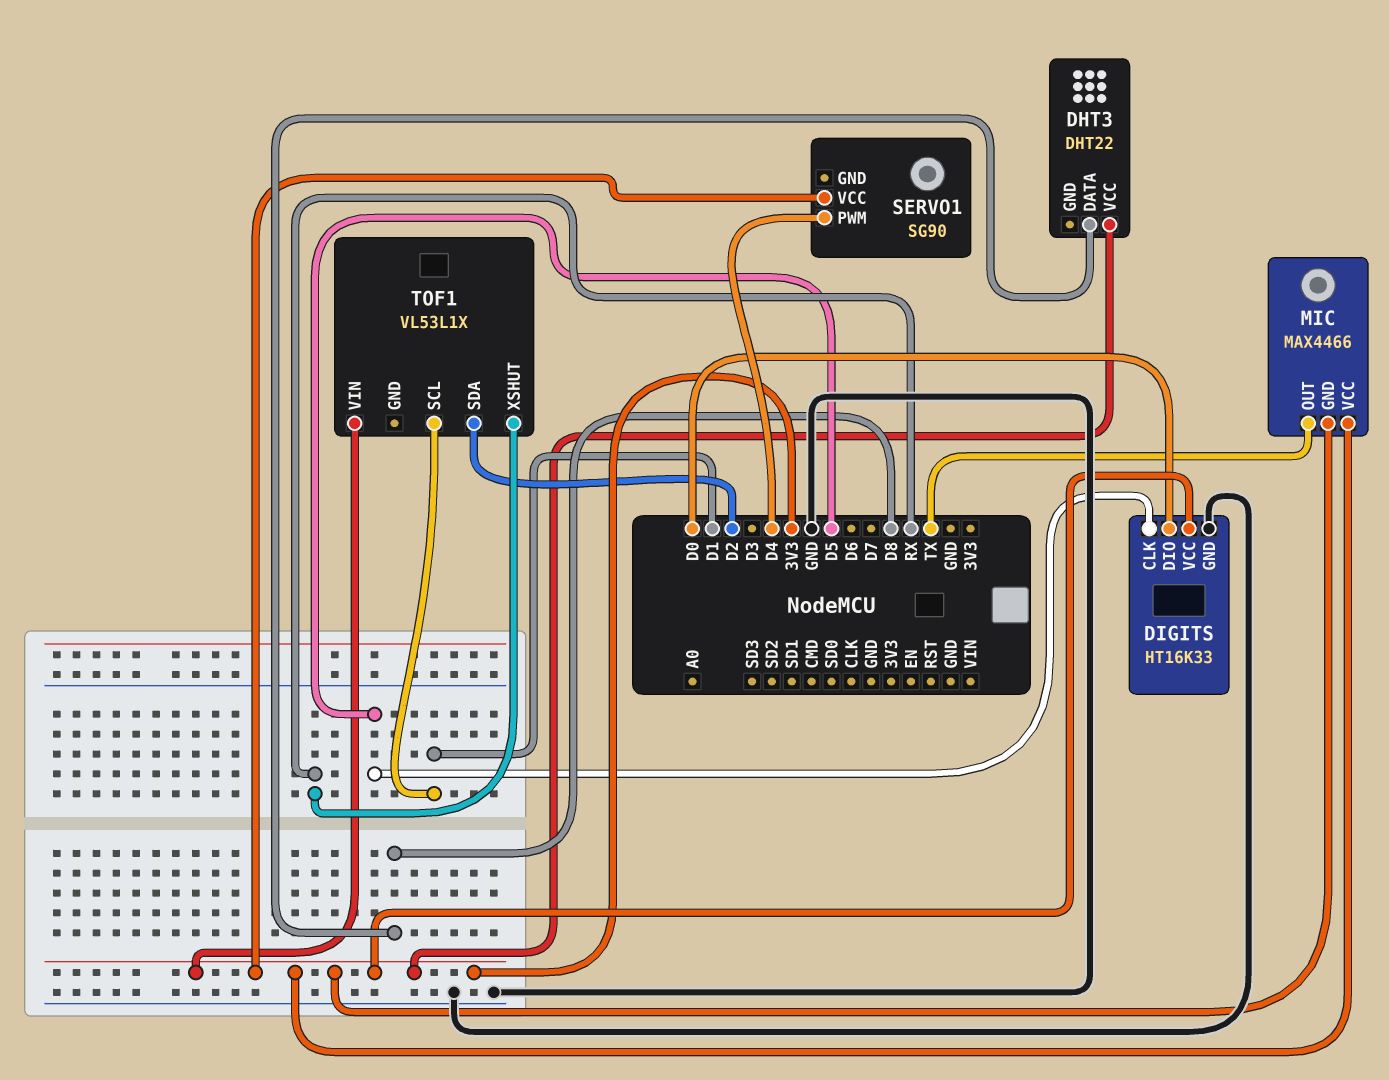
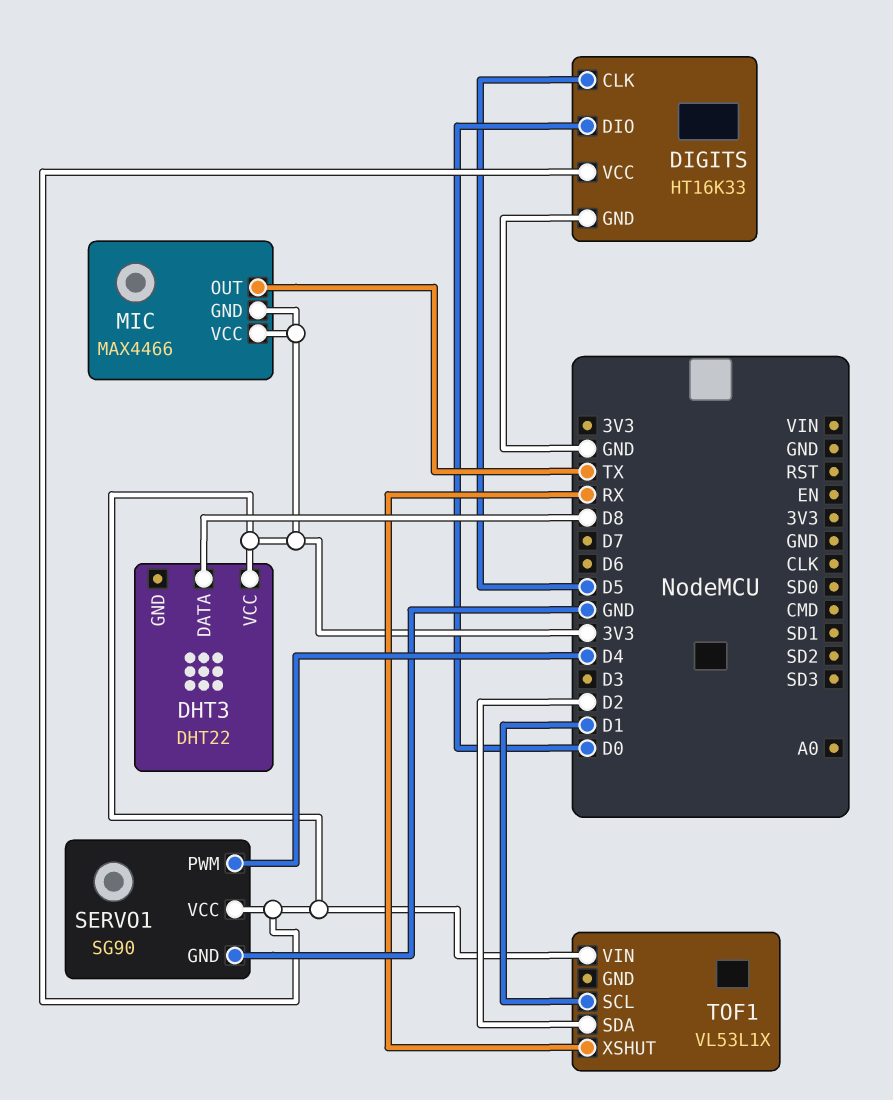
SERVO1 pin GND: none -> GND

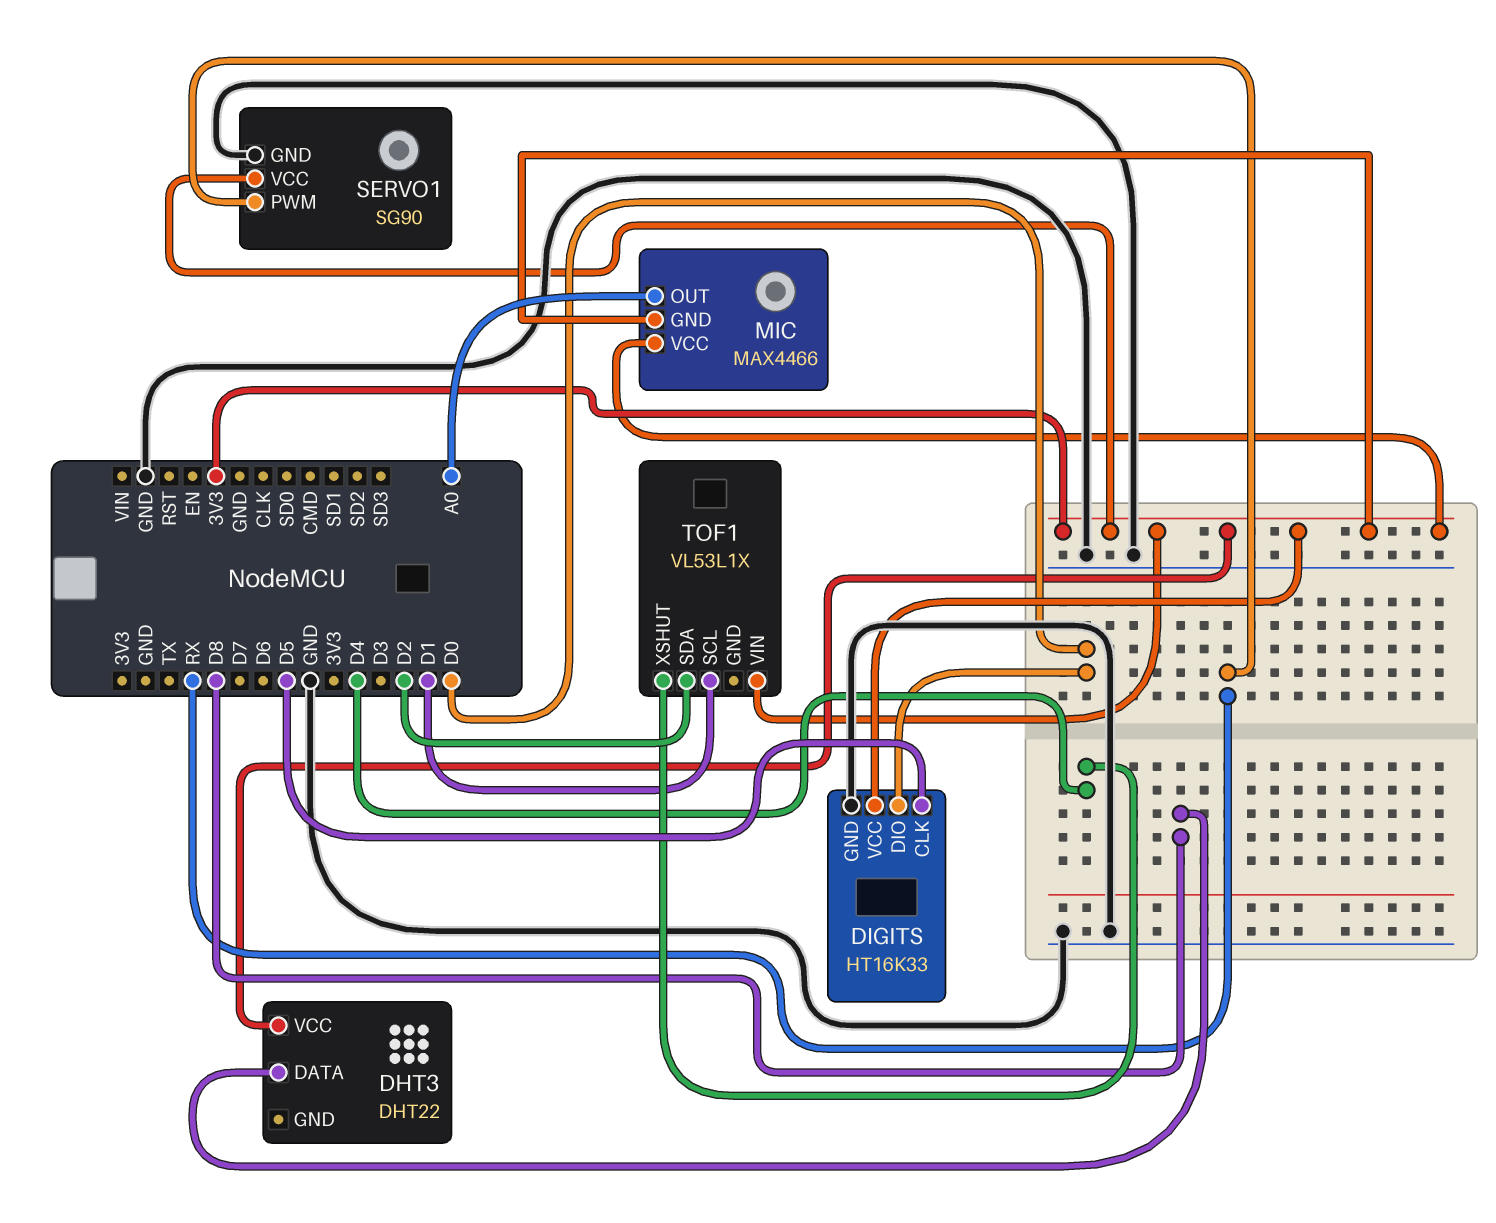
MIC pin OUT: TX -> A0
SERVO1 pin PWM: D4 -> RX
TOF1 pin XSHUT: RX -> D4

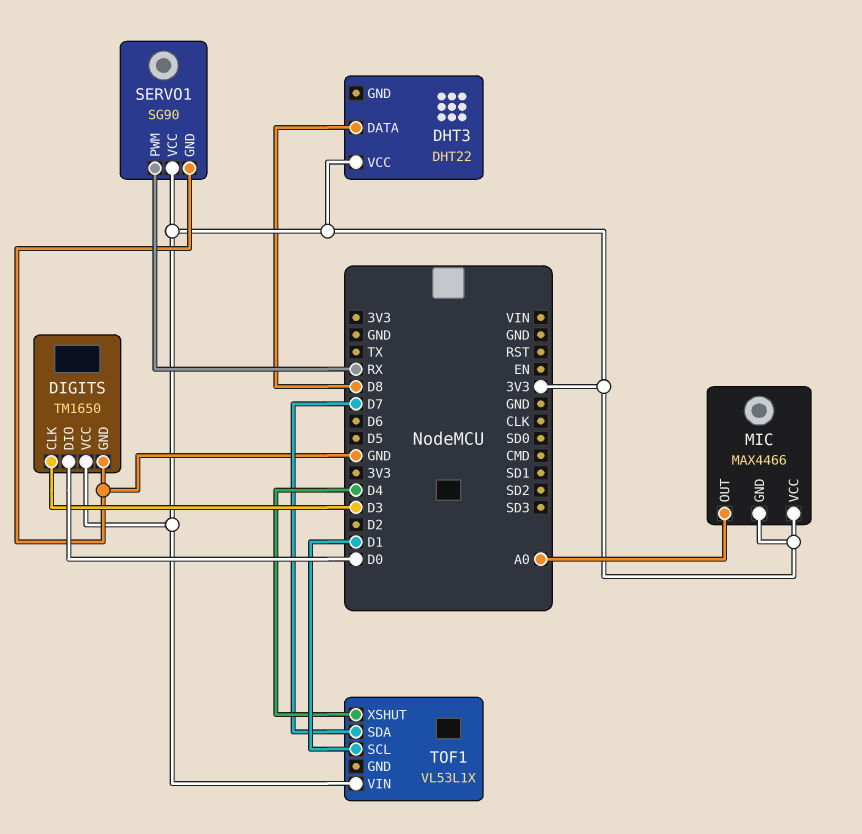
DIGITS: HT16K33 -> TM1650
DIGITS pin CLK: D5 -> D3
TOF1 pin SDA: D2 -> D7

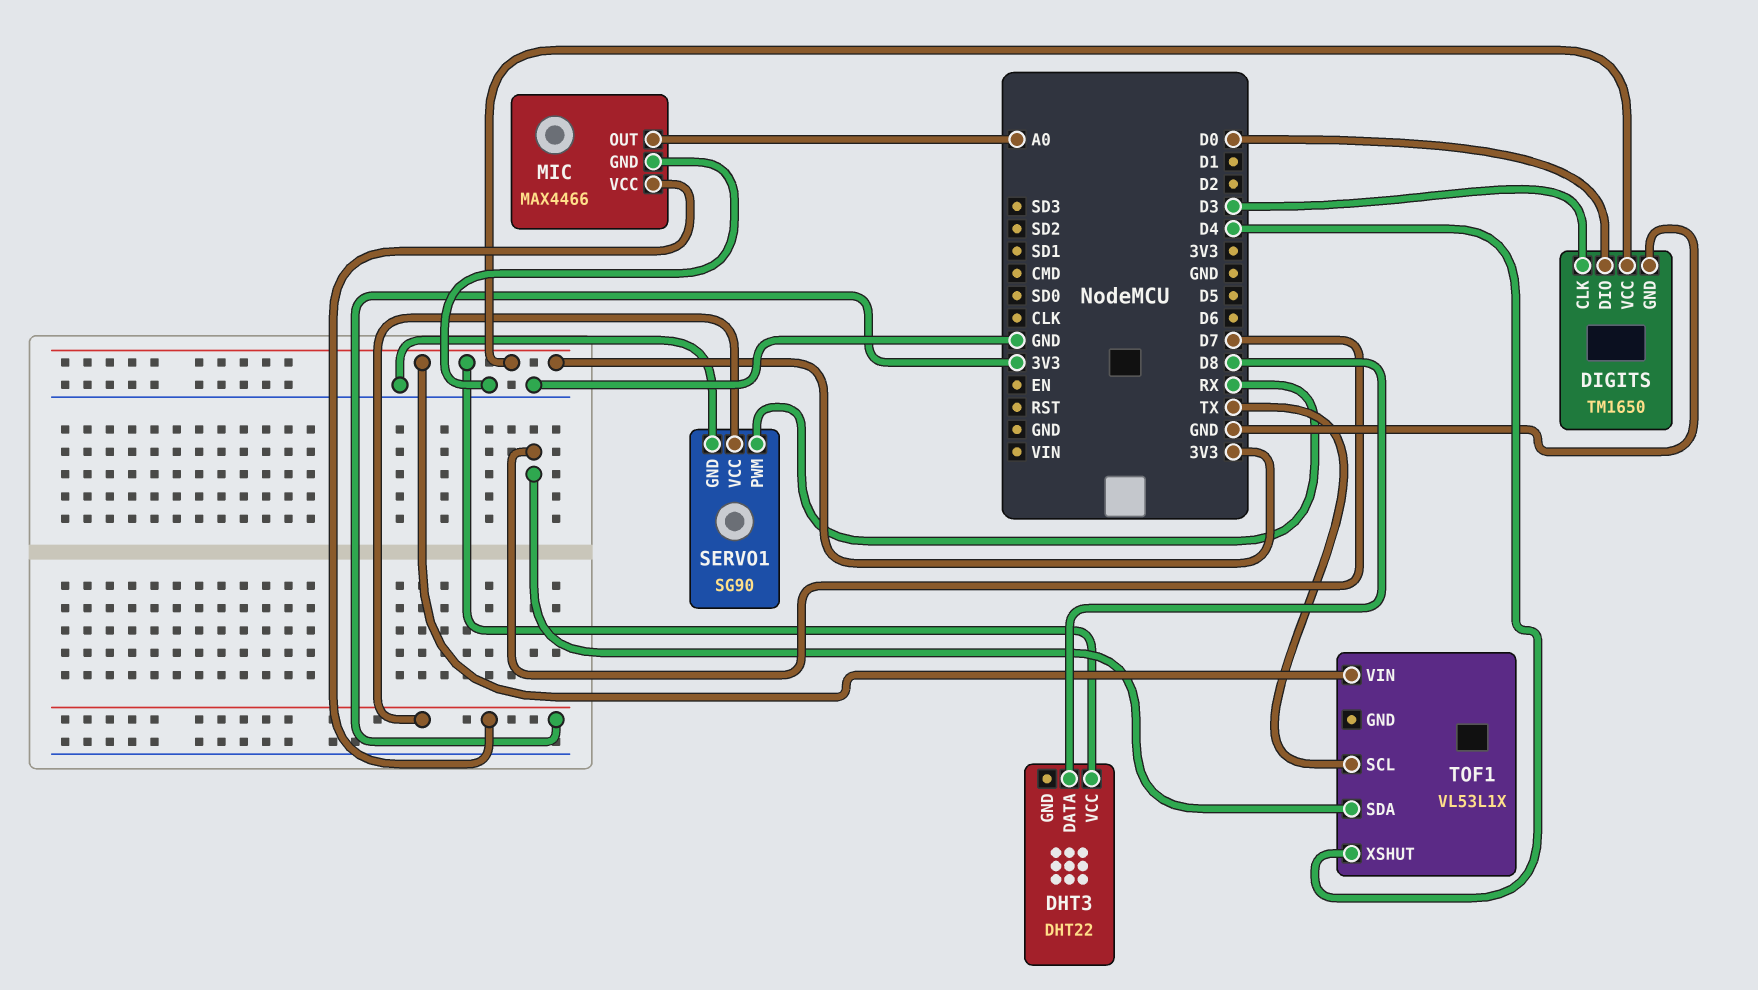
MIC pin GND: 3V3 -> GND
TOF1 pin SCL: D1 -> TX

